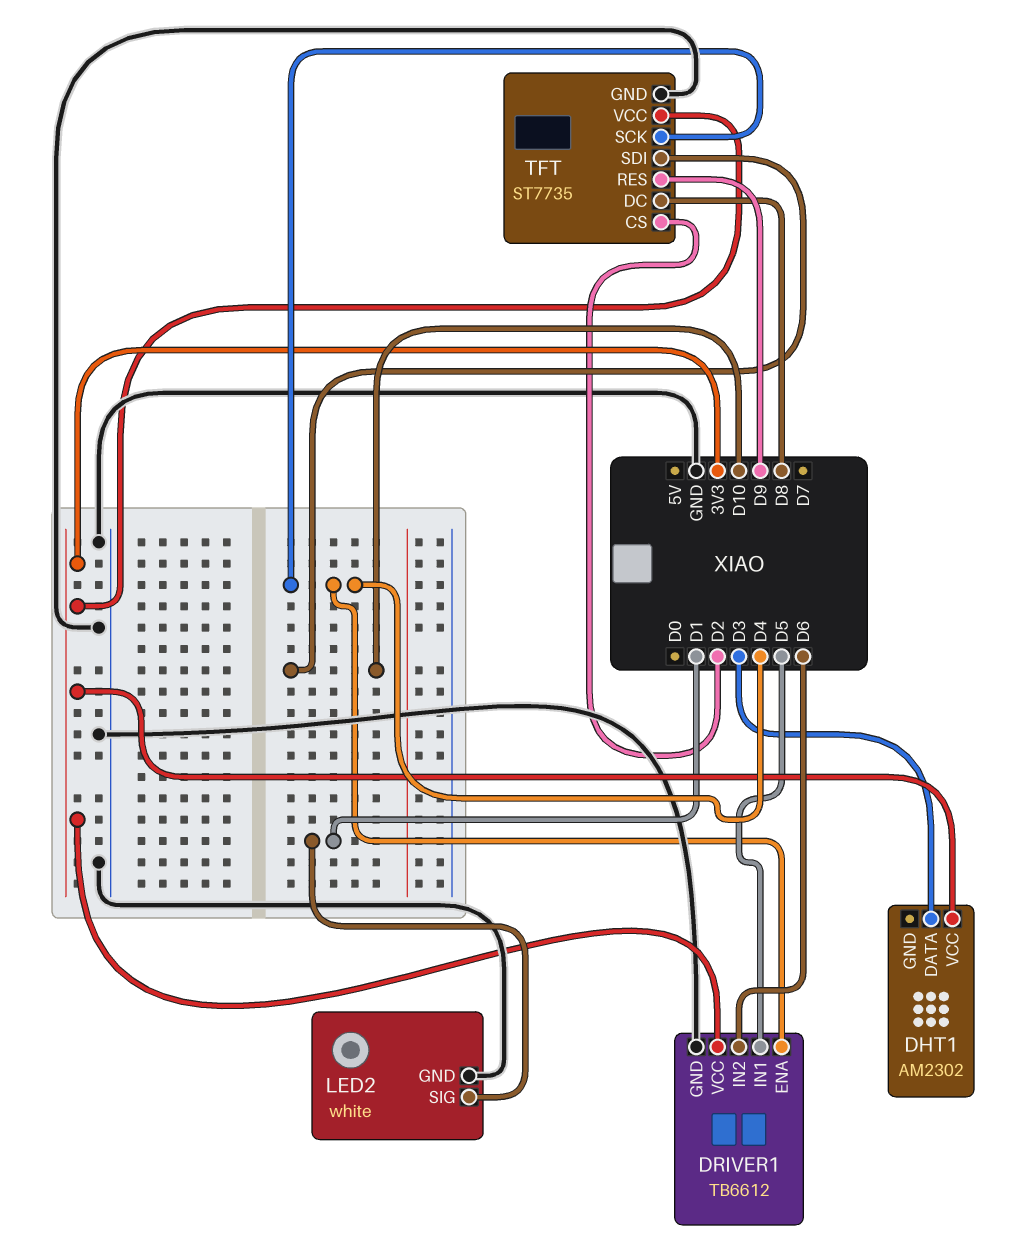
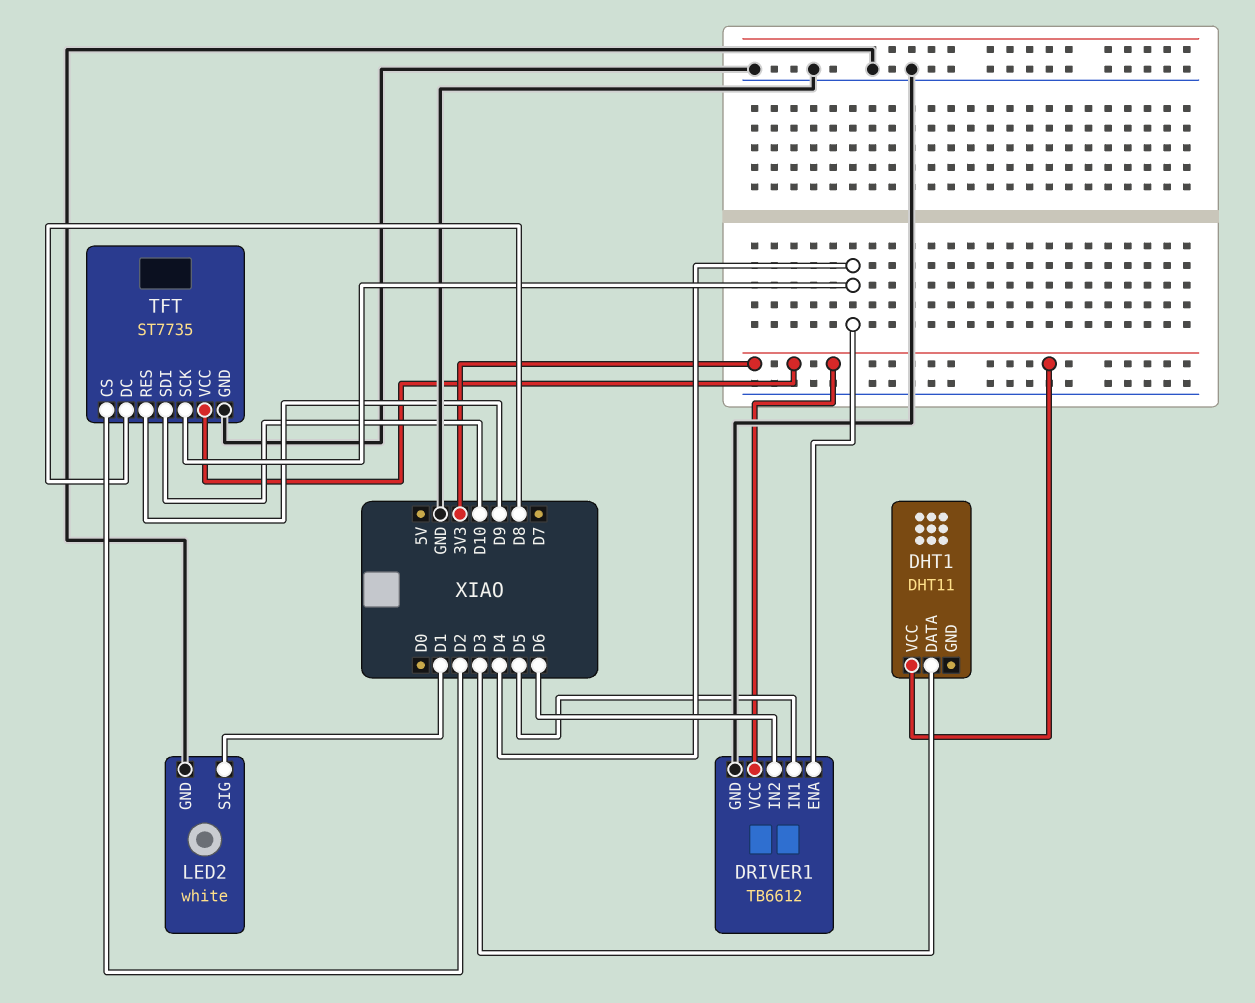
DHT1: AM2302 -> DHT11

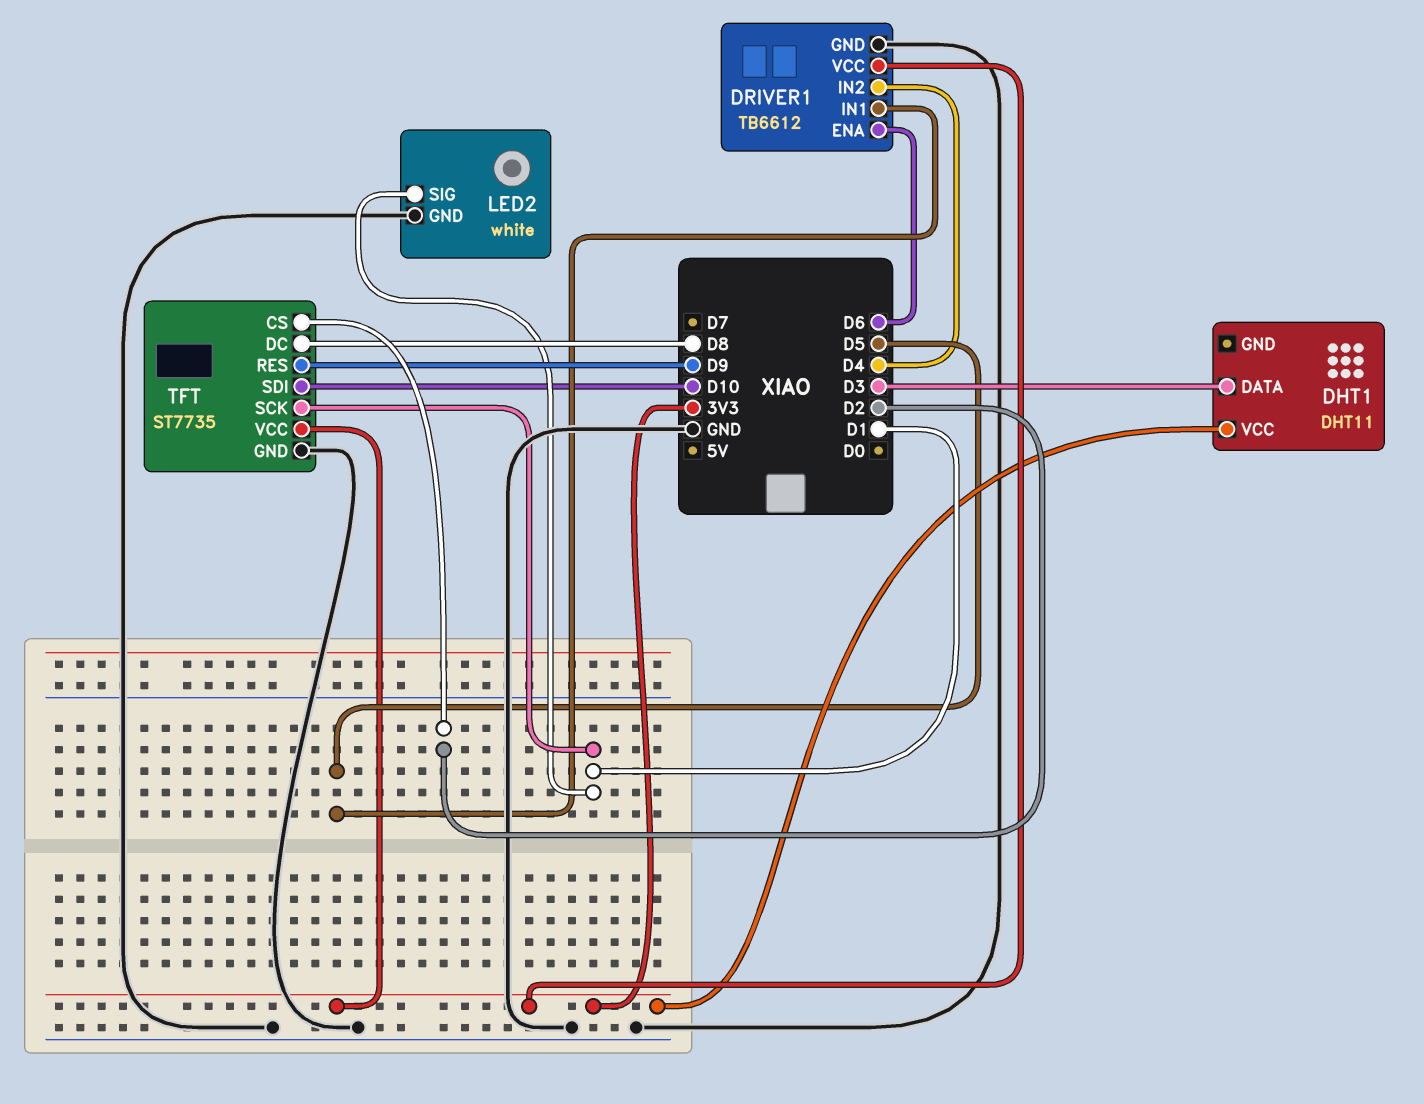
DRIVER1 pin ENA: D4 -> D6
DRIVER1 pin IN2: D6 -> D4
TFT pin SCK: D4 -> D1

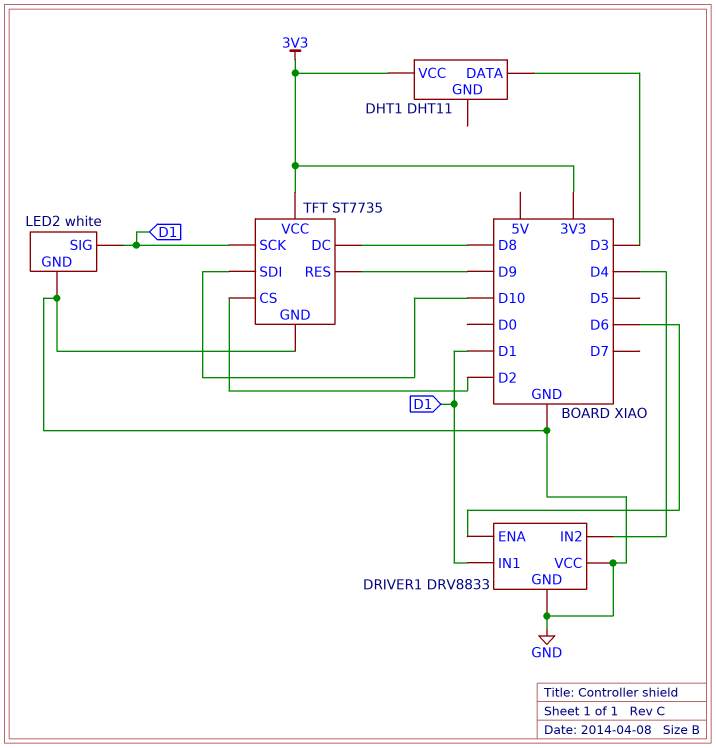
DRIVER1: TB6612 -> DRV8833
DRIVER1 pin IN1: D5 -> D1
DRIVER1 pin VCC: 3V3 -> GND

